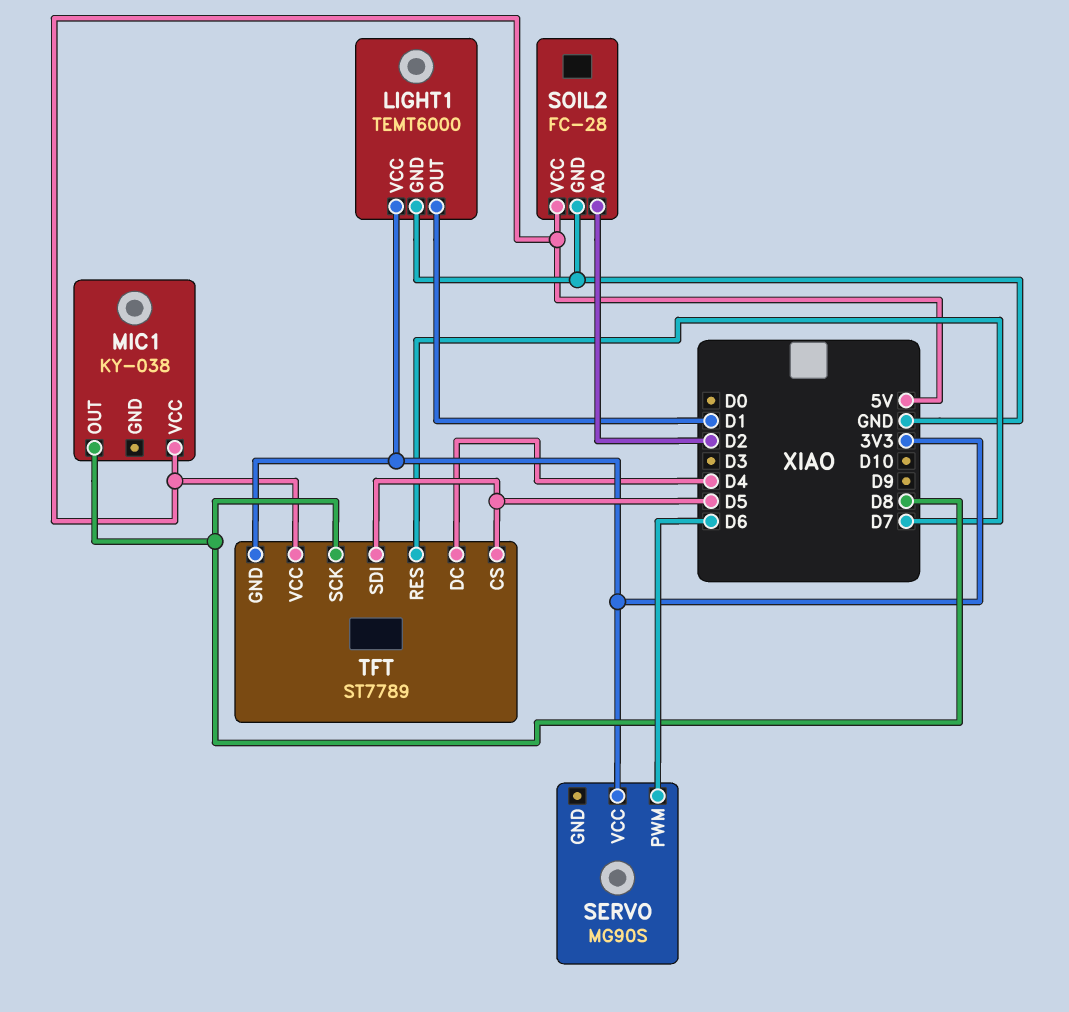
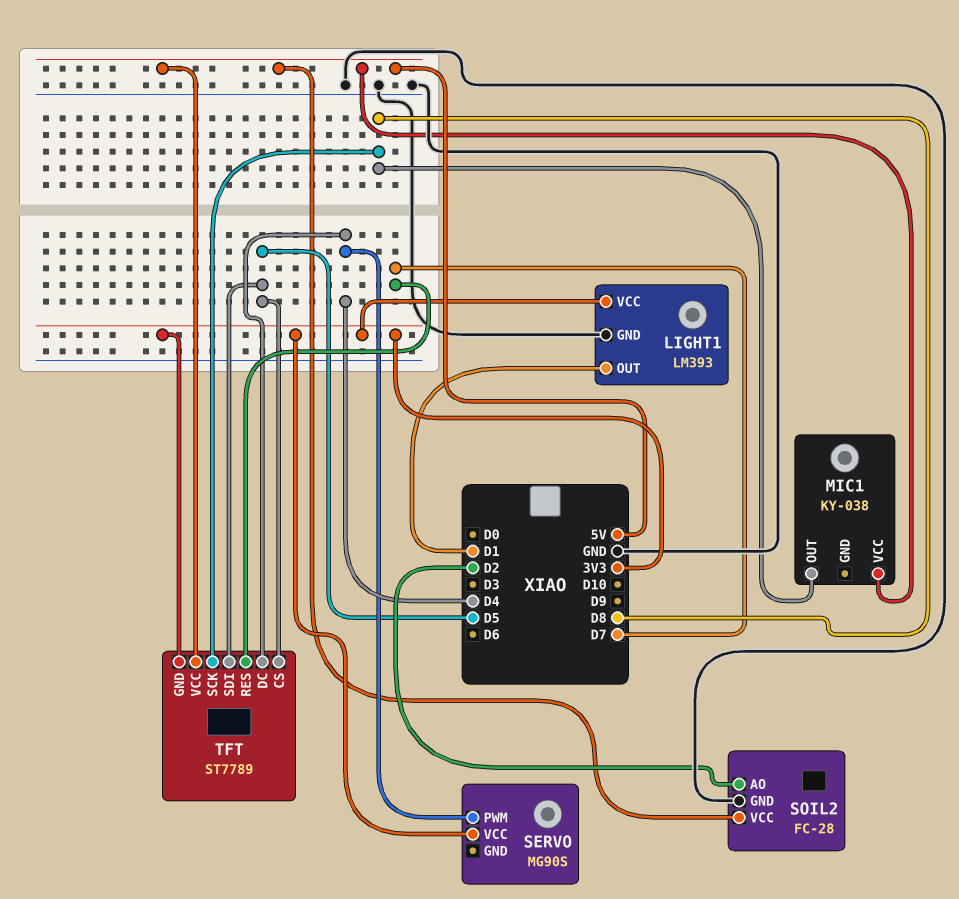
LIGHT1: TEMT6000 -> LM393
SERVO pin PWM: D6 -> D4

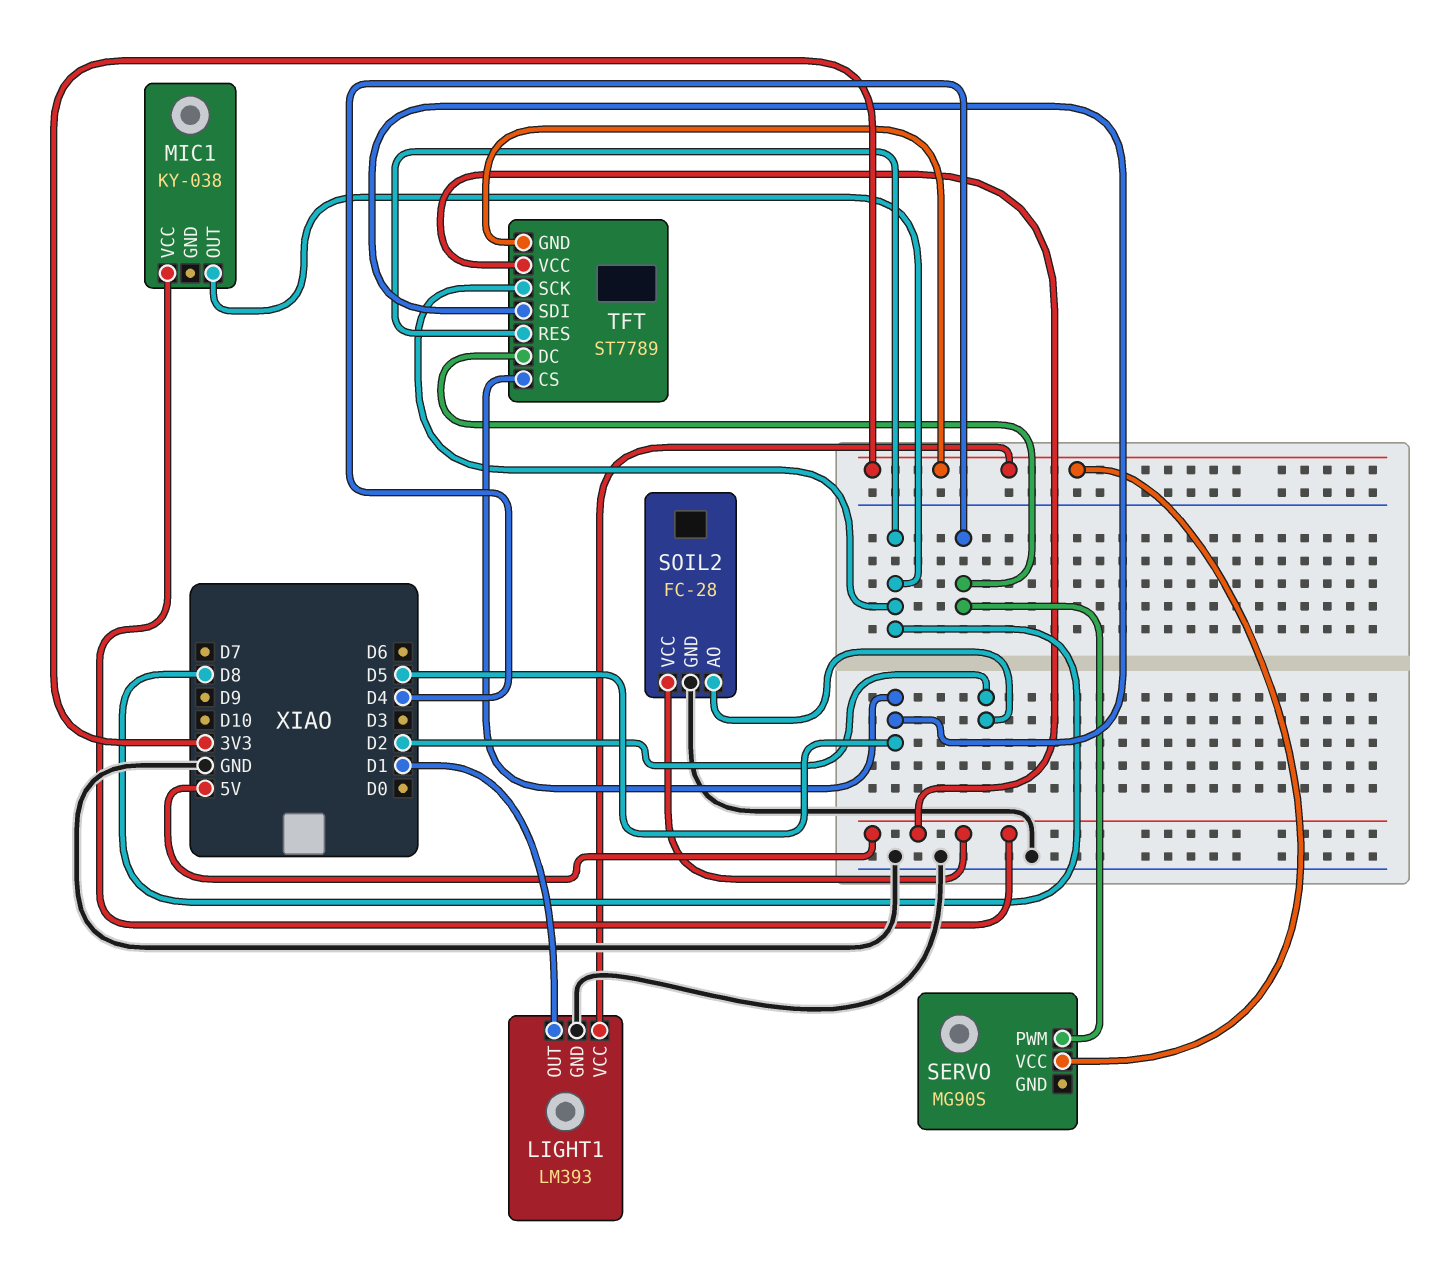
TFT pin RES: D7 -> D8

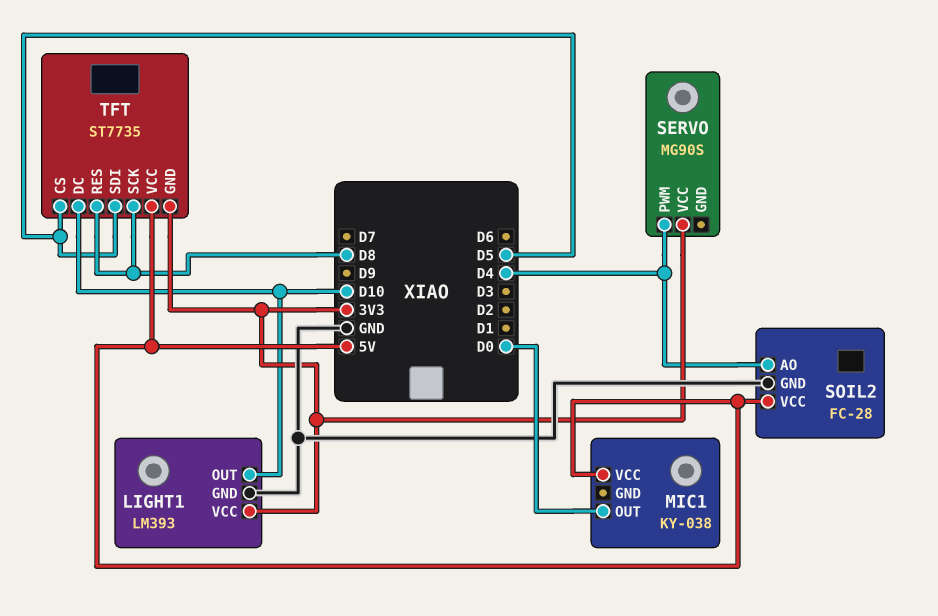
LIGHT1 pin OUT: D1 -> D10
MIC1 pin OUT: D8 -> D0
SOIL2 pin AO: D2 -> D4
TFT: ST7789 -> ST7735
TFT pin DC: D4 -> D10

